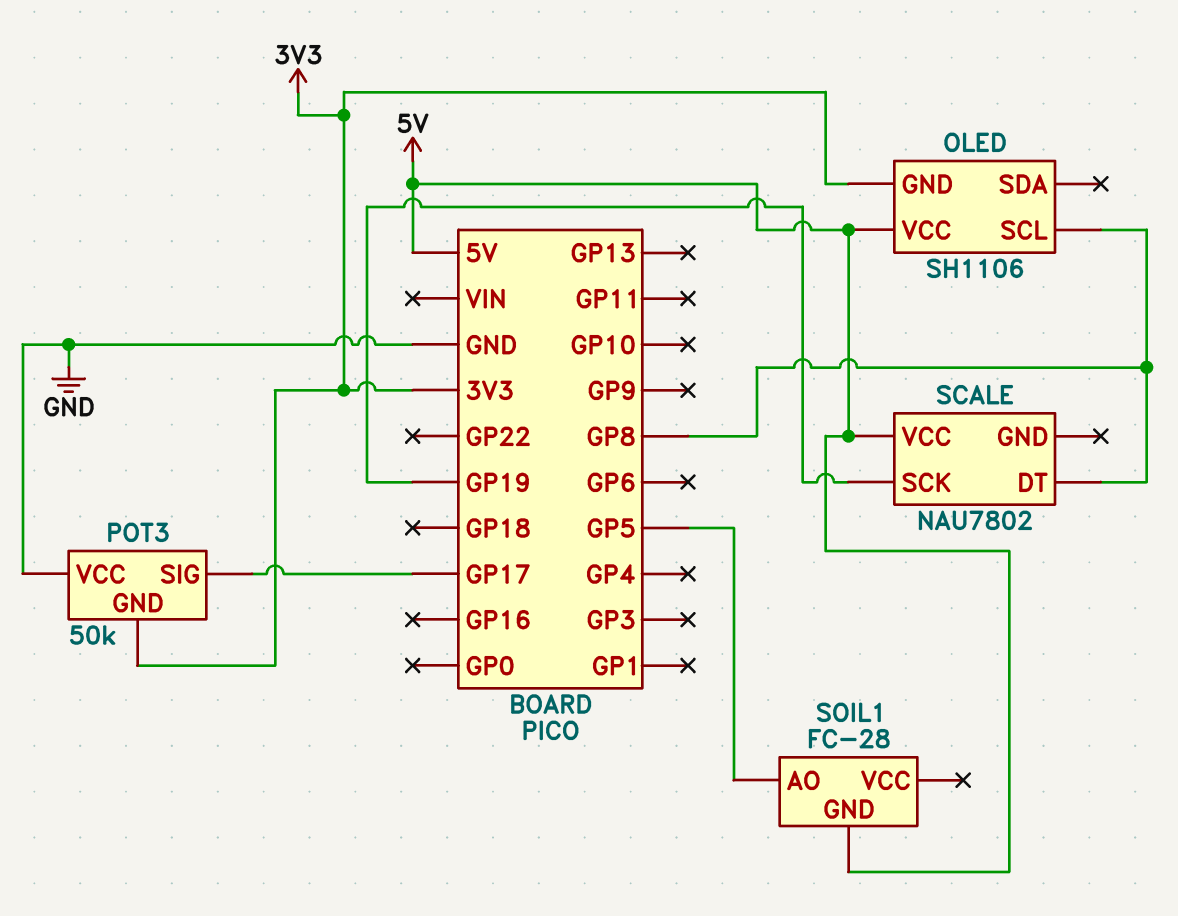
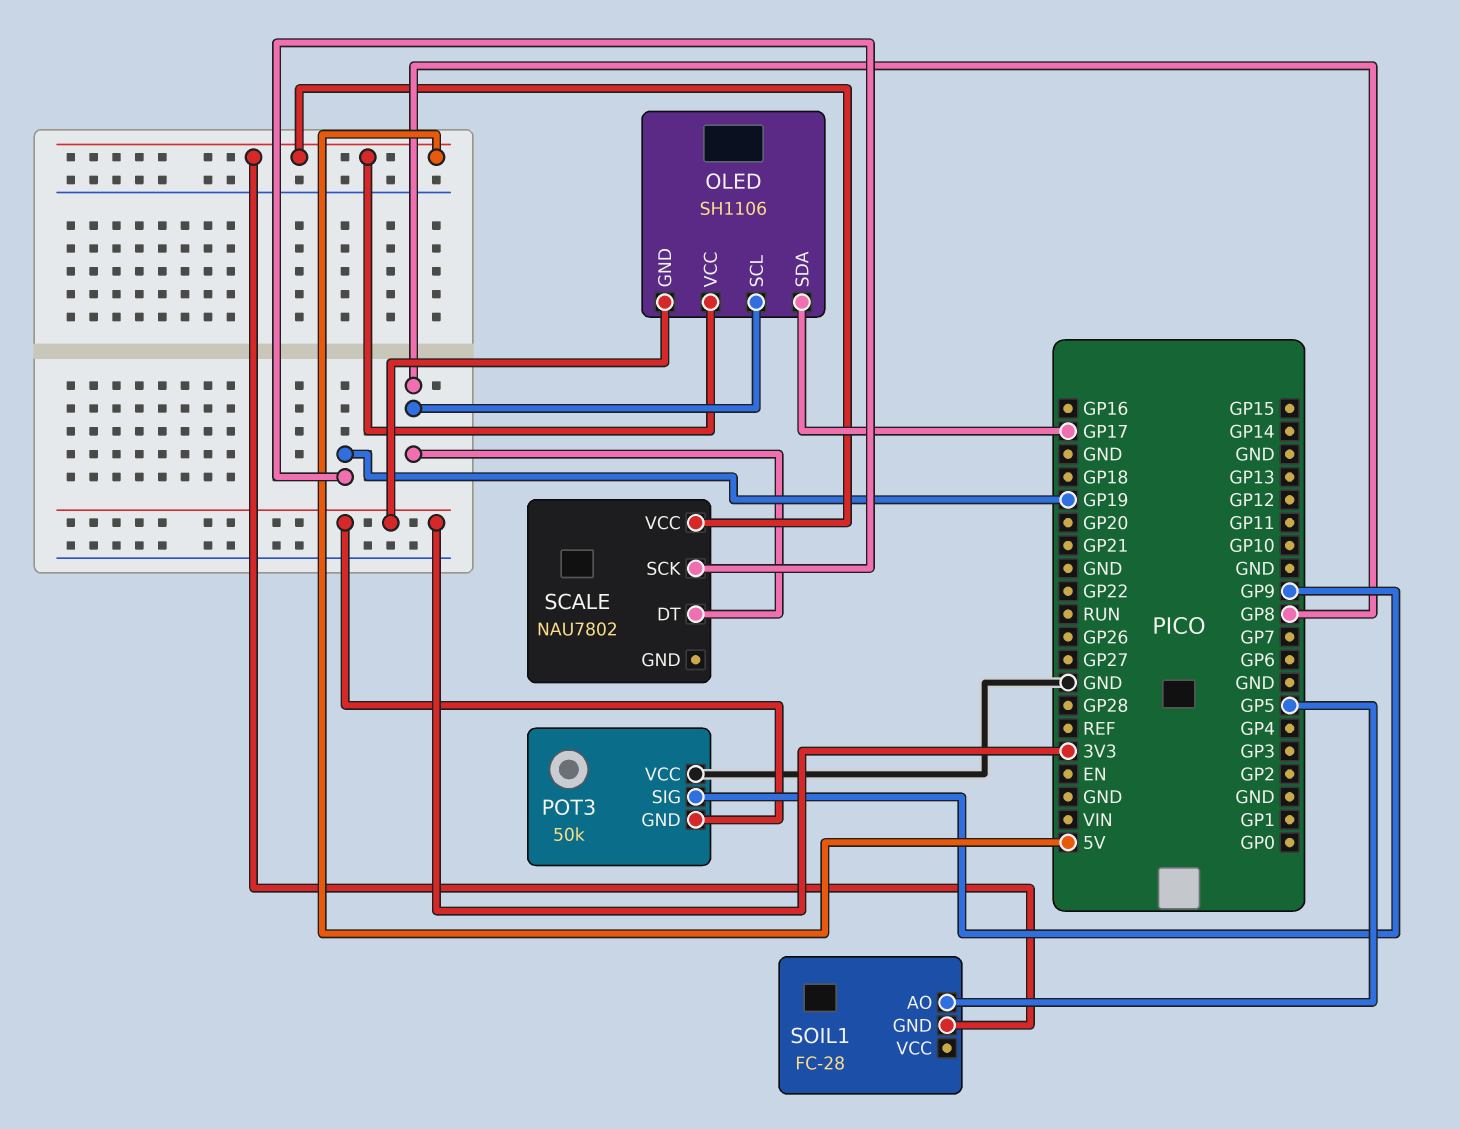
OLED pin SDA: none -> GP17
POT3 pin SIG: GP17 -> GP9

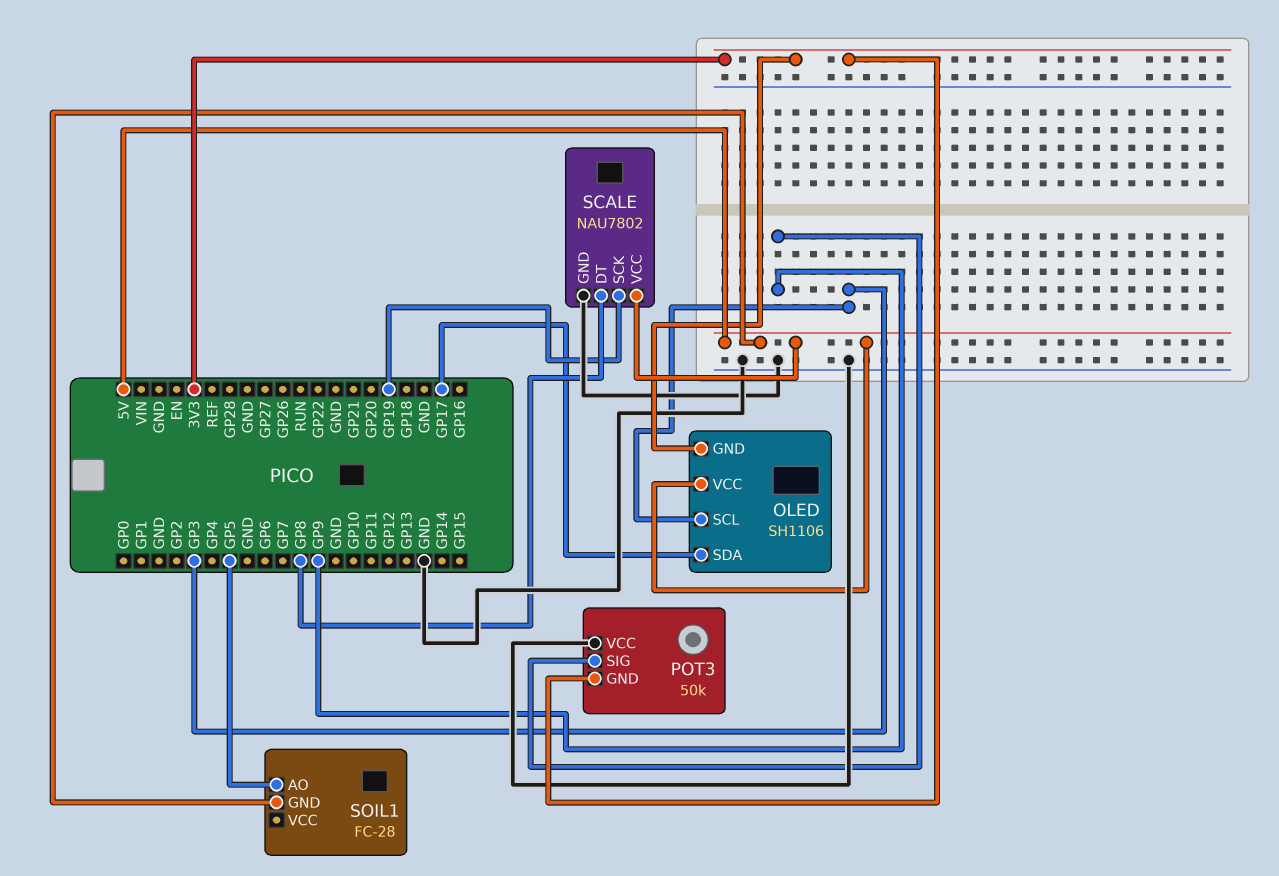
OLED pin SCL: GP8 -> GP3
SCALE pin GND: none -> GND

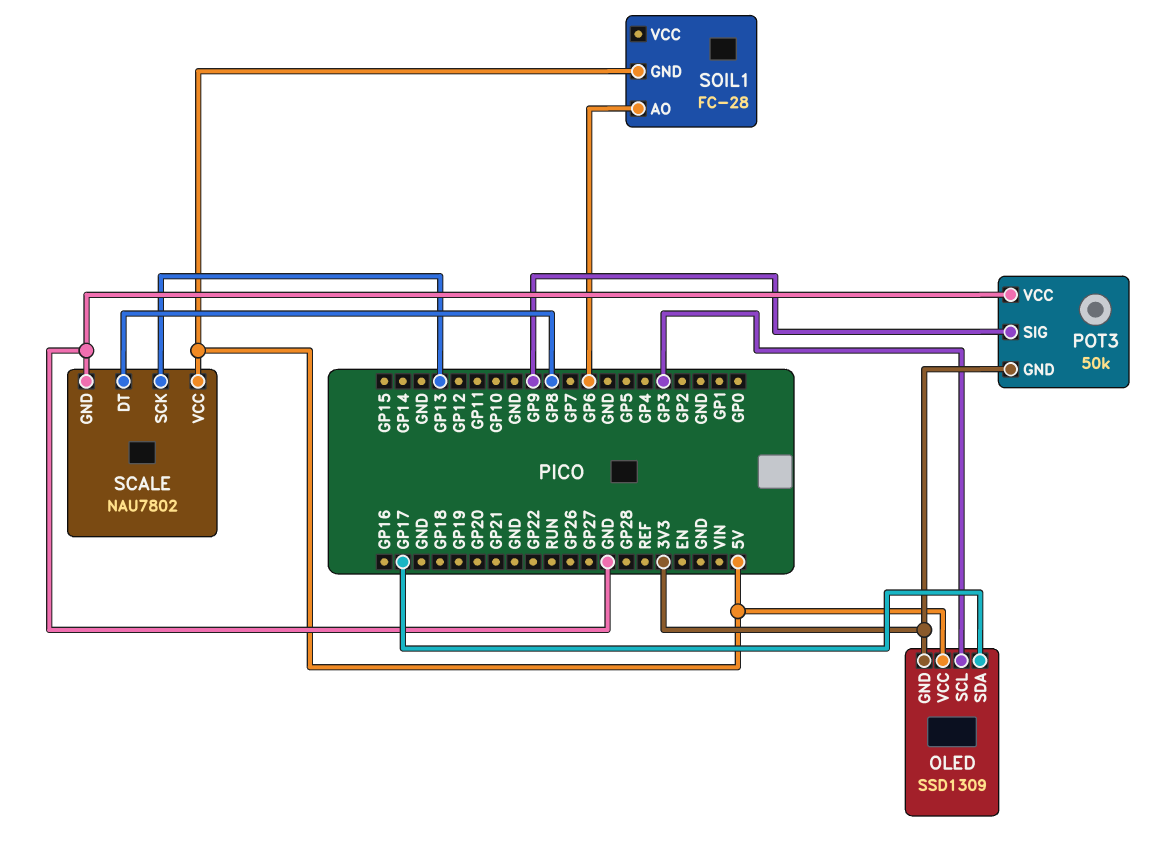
OLED: SH1106 -> SSD1309
SCALE pin SCK: GP19 -> GP13
SOIL1 pin AO: GP5 -> GP6

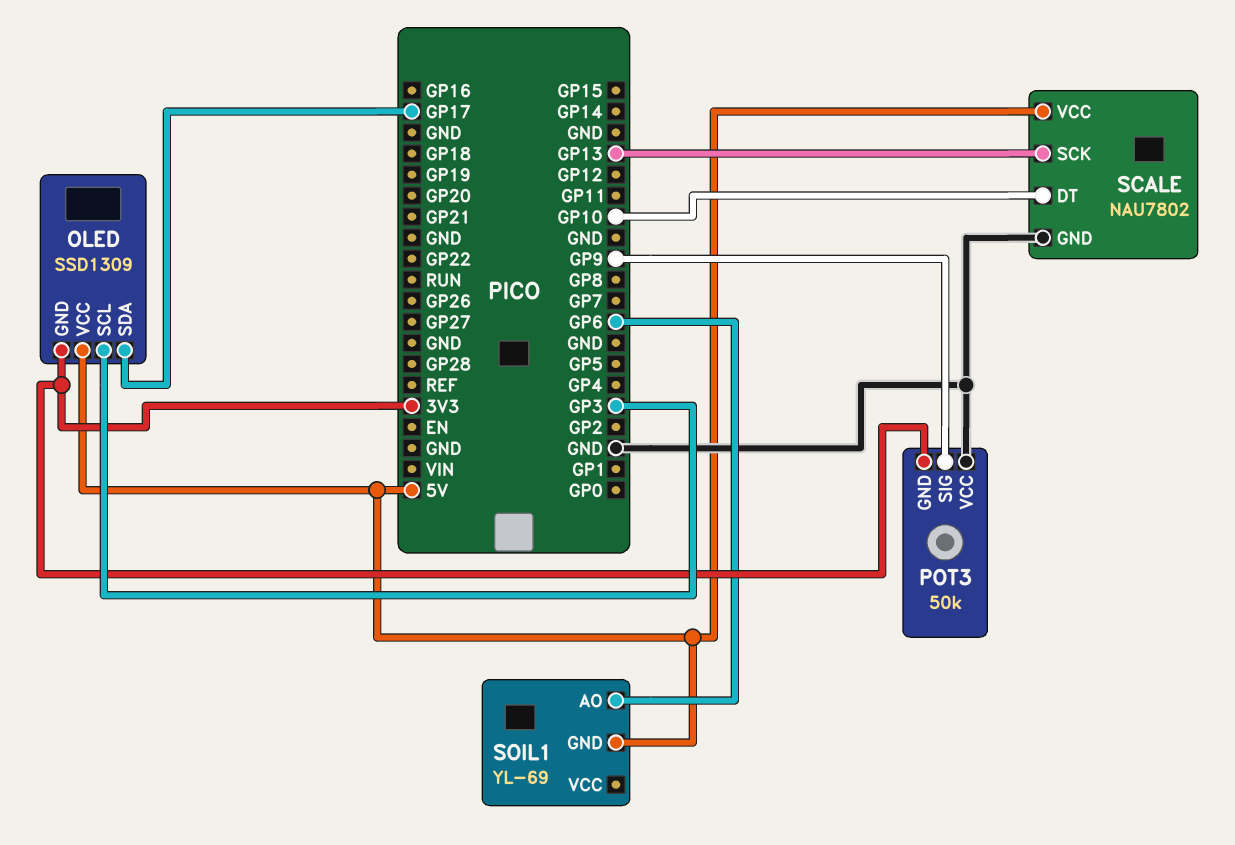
SCALE pin DT: GP8 -> GP10
SOIL1: FC-28 -> YL-69

